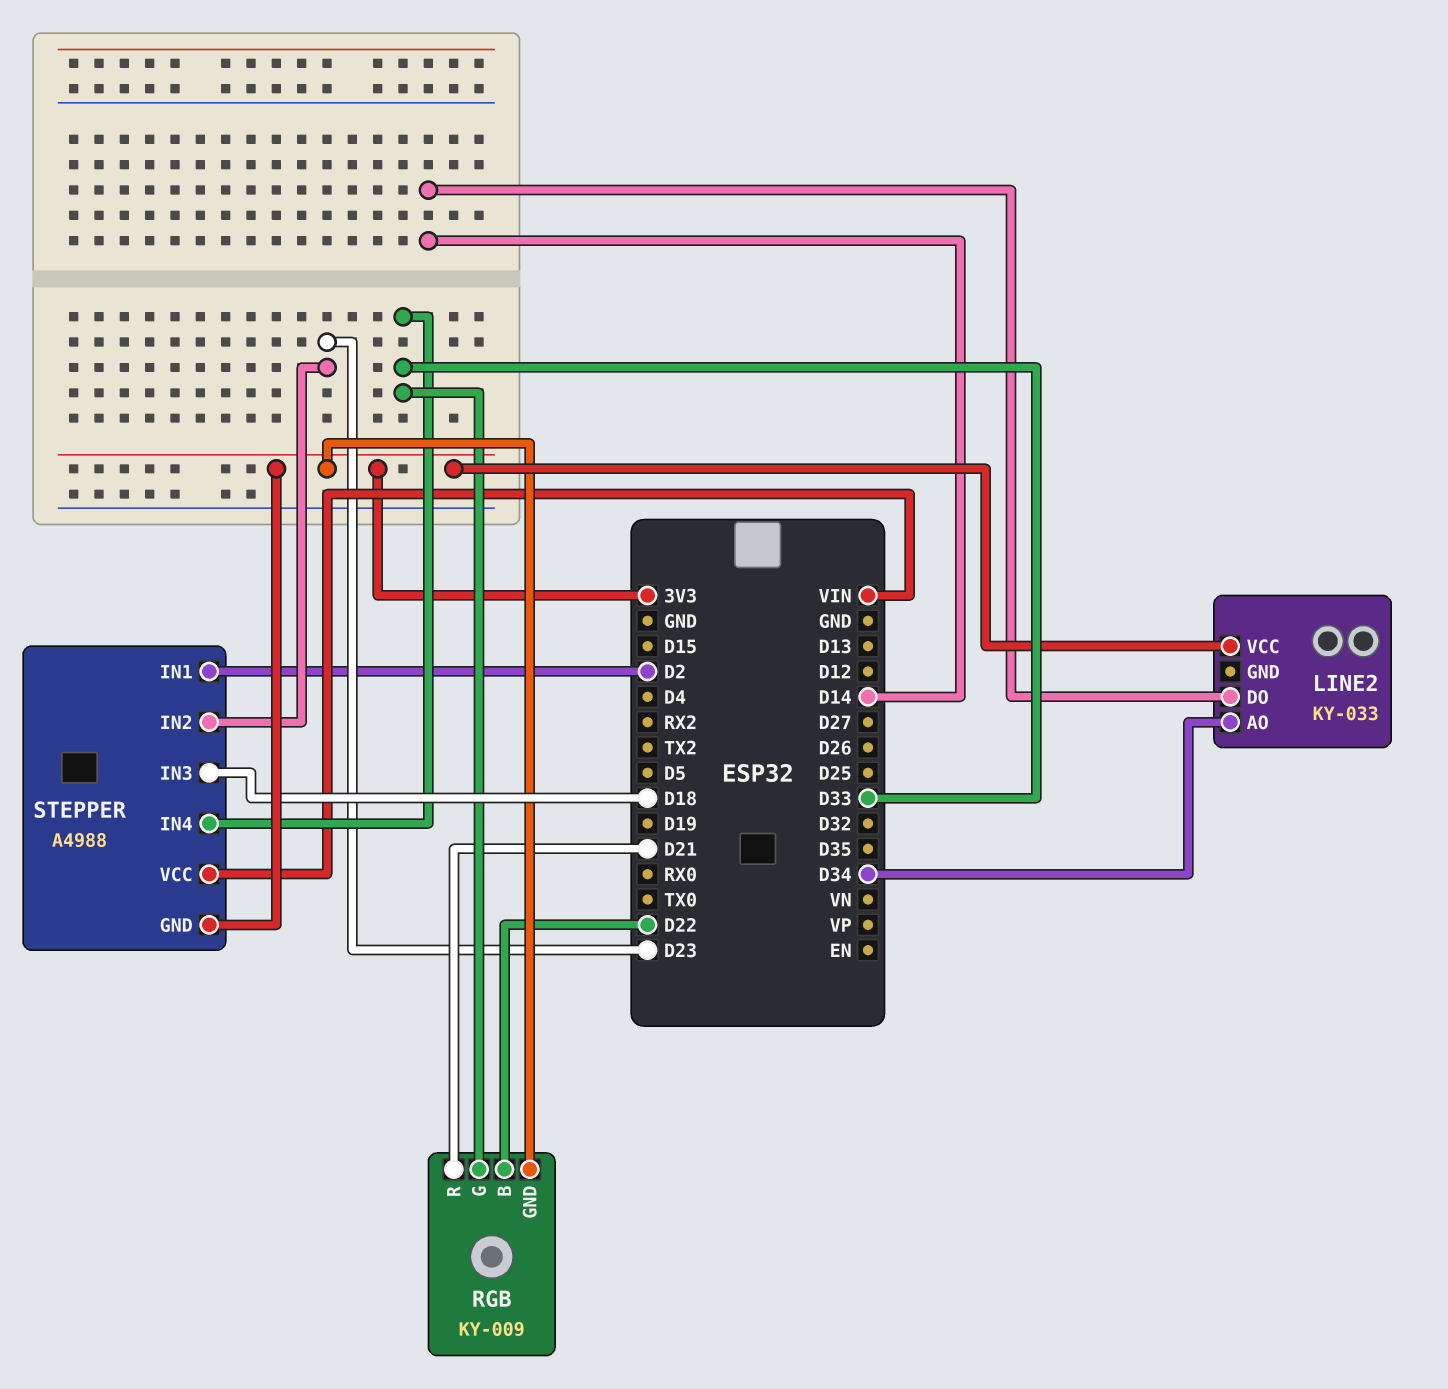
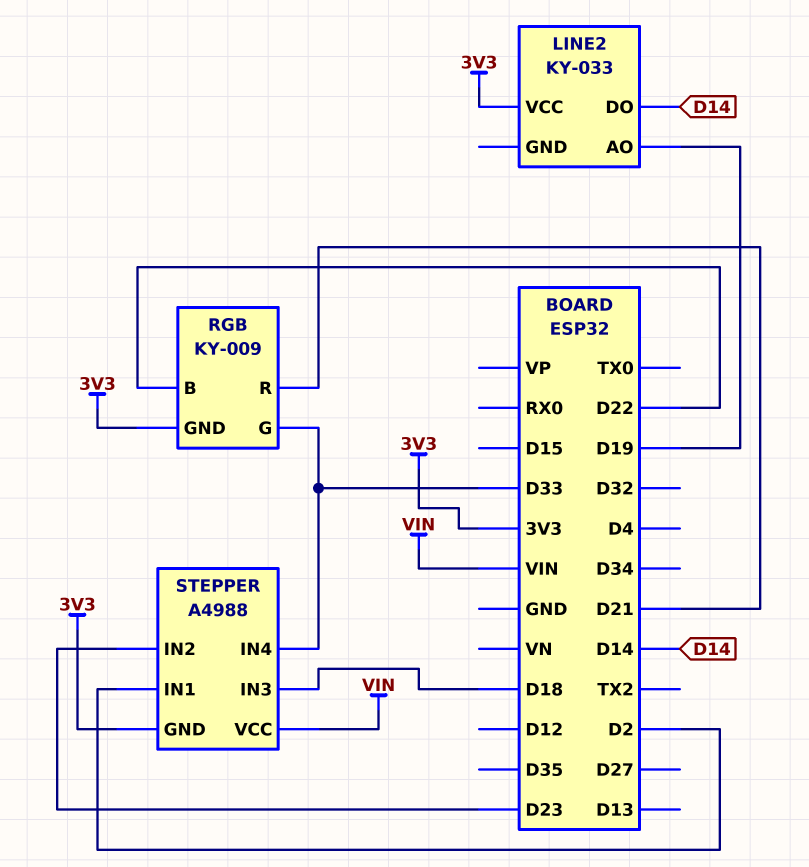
LINE2 pin AO: D34 -> D19

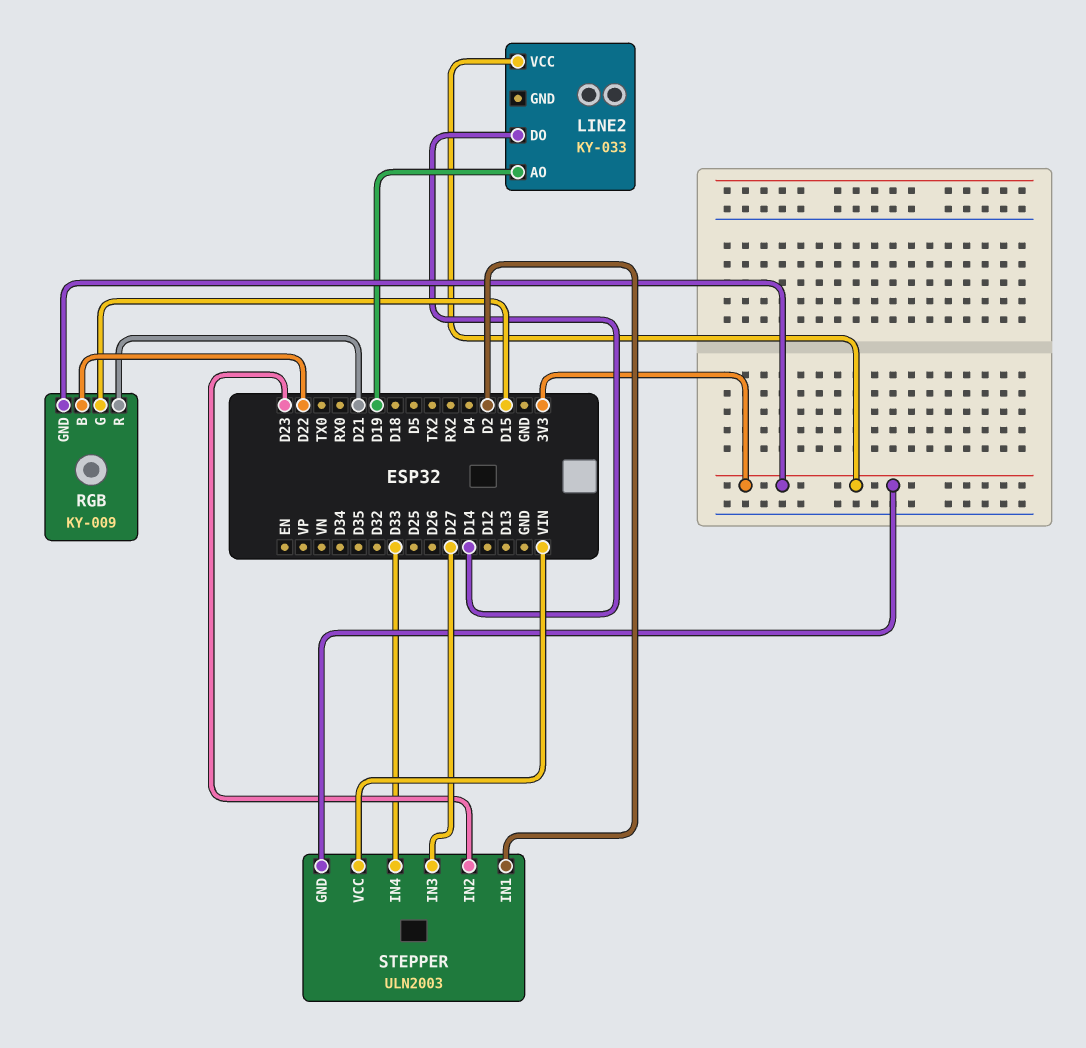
RGB pin G: D33 -> D15
STEPPER: A4988 -> ULN2003
STEPPER pin IN3: D18 -> D27

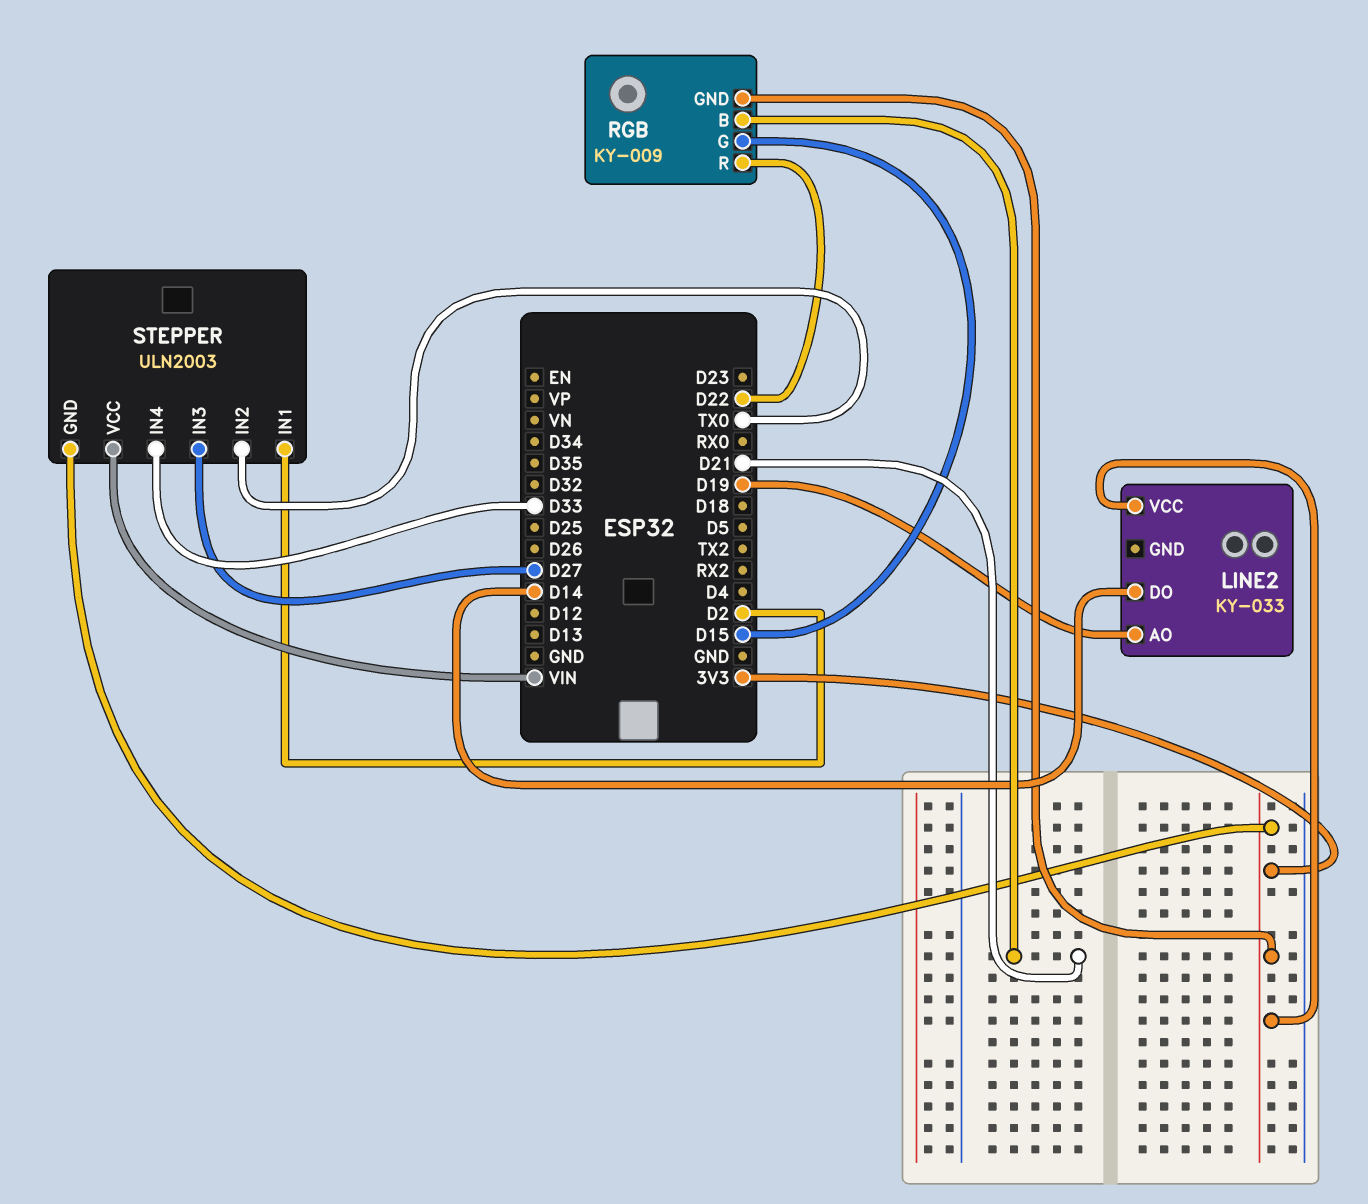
RGB pin B: D22 -> D21
RGB pin R: D21 -> D22
STEPPER pin IN2: D23 -> TX0

